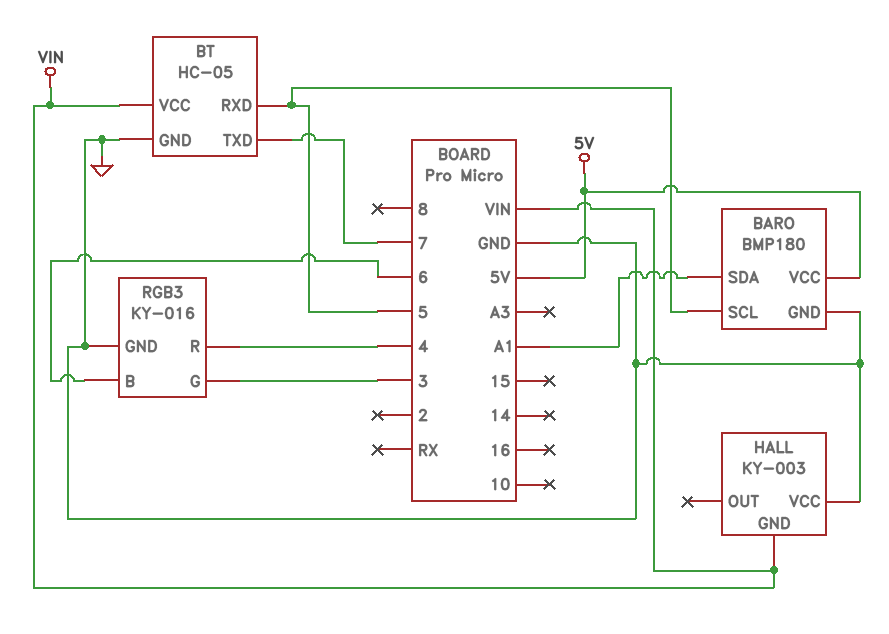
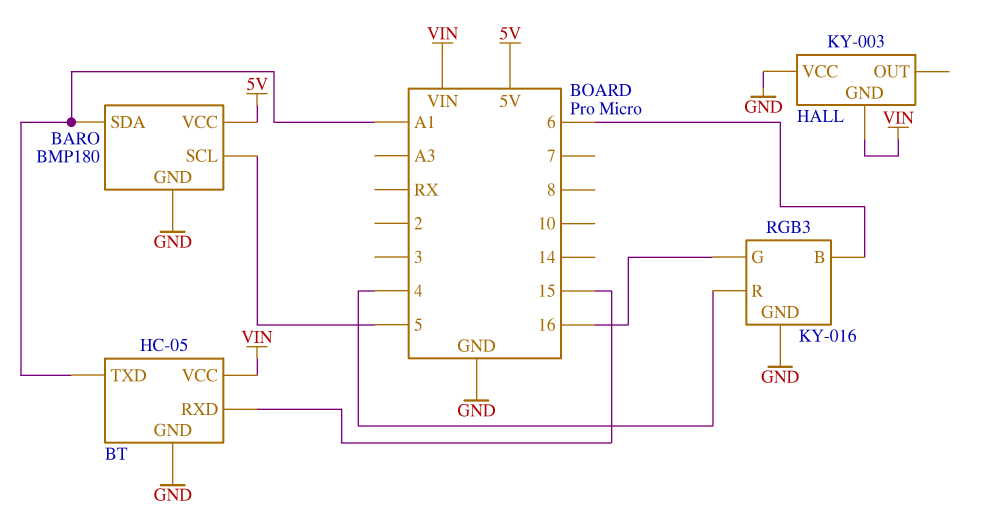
BT pin RXD: 5 -> 15
BT pin TXD: 7 -> A1
RGB3 pin G: 3 -> 16

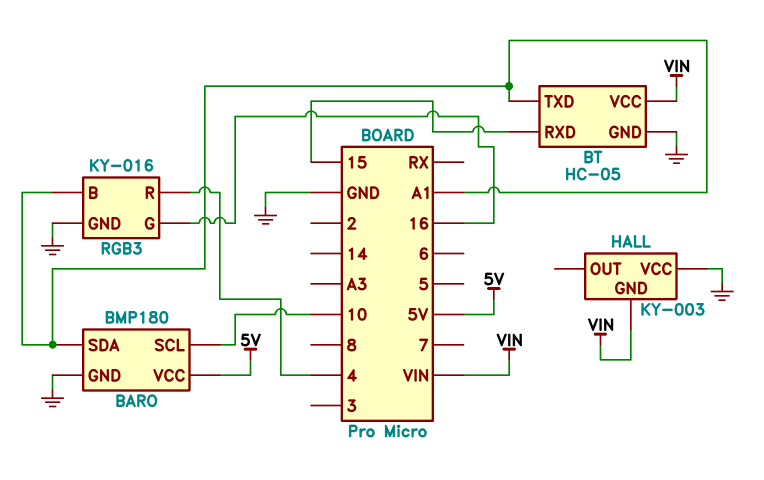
BARO pin SCL: 5 -> 10
RGB3 pin B: 6 -> A1

